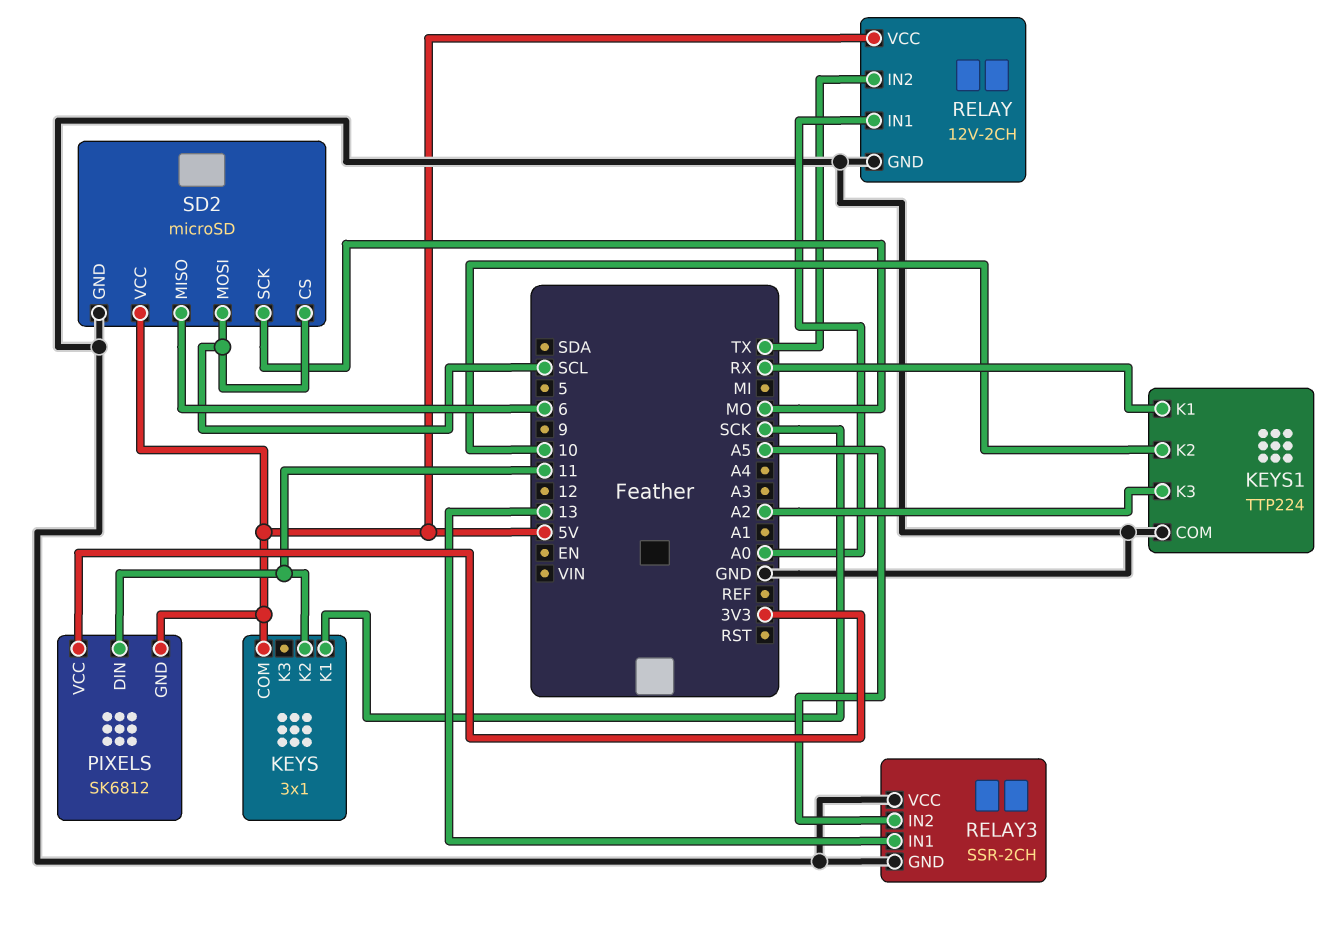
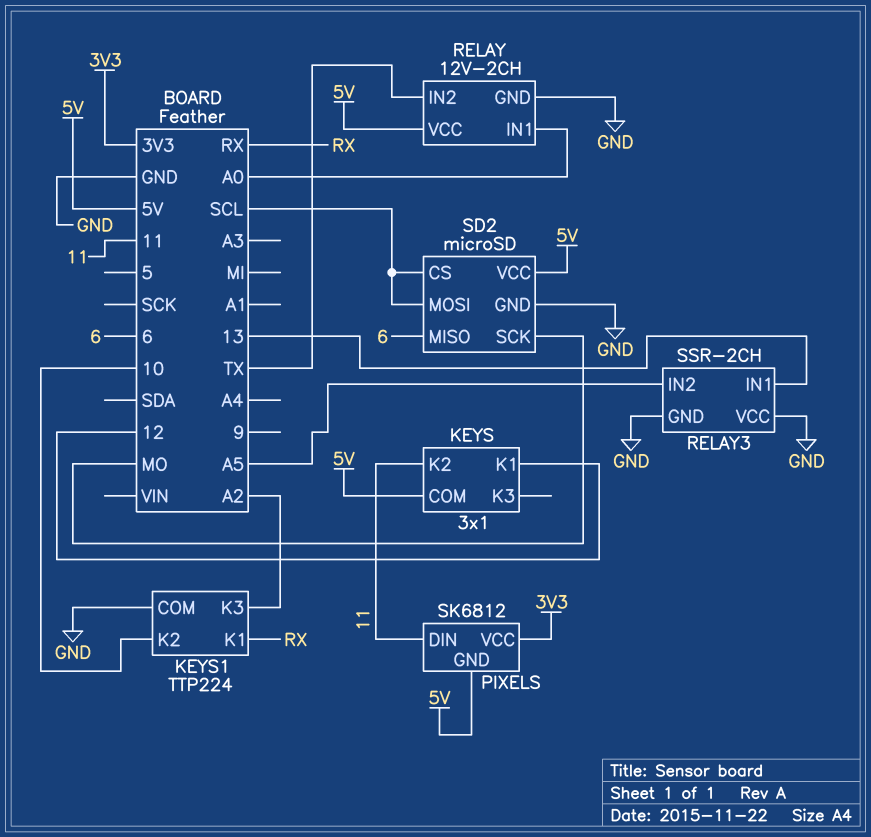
KEYS pin K1: SCK -> 12

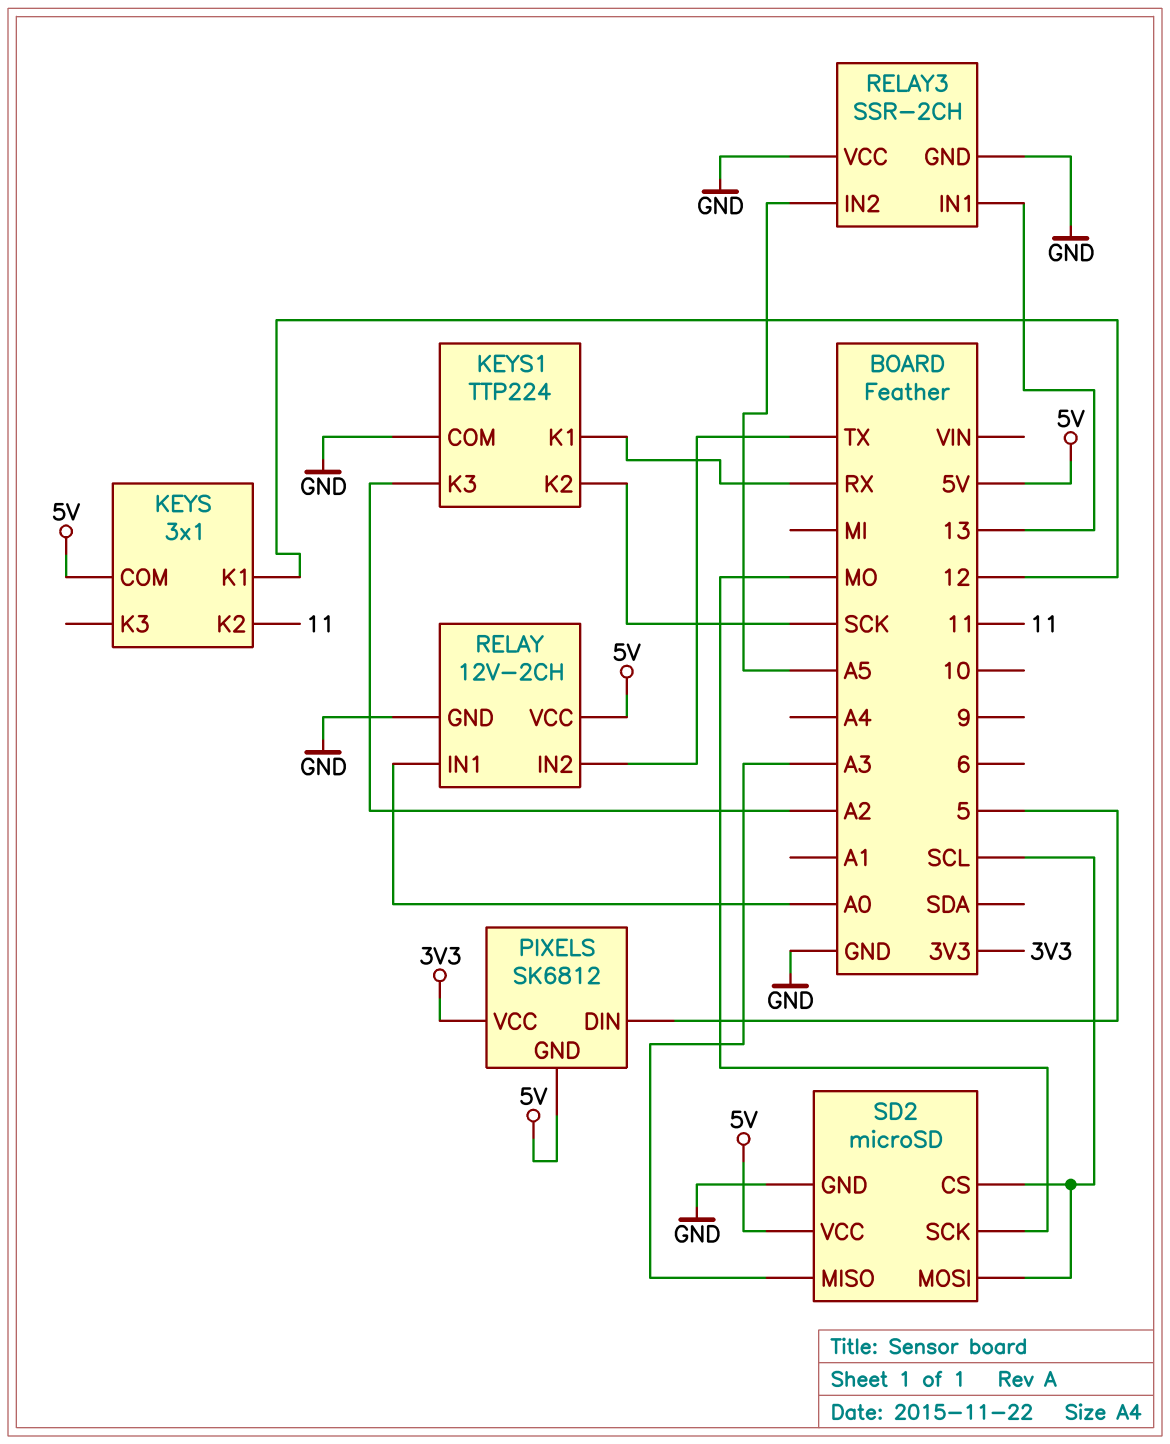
KEYS1 pin K2: 10 -> SCK
PIXELS pin DIN: 11 -> 5
SD2 pin MISO: 6 -> A3

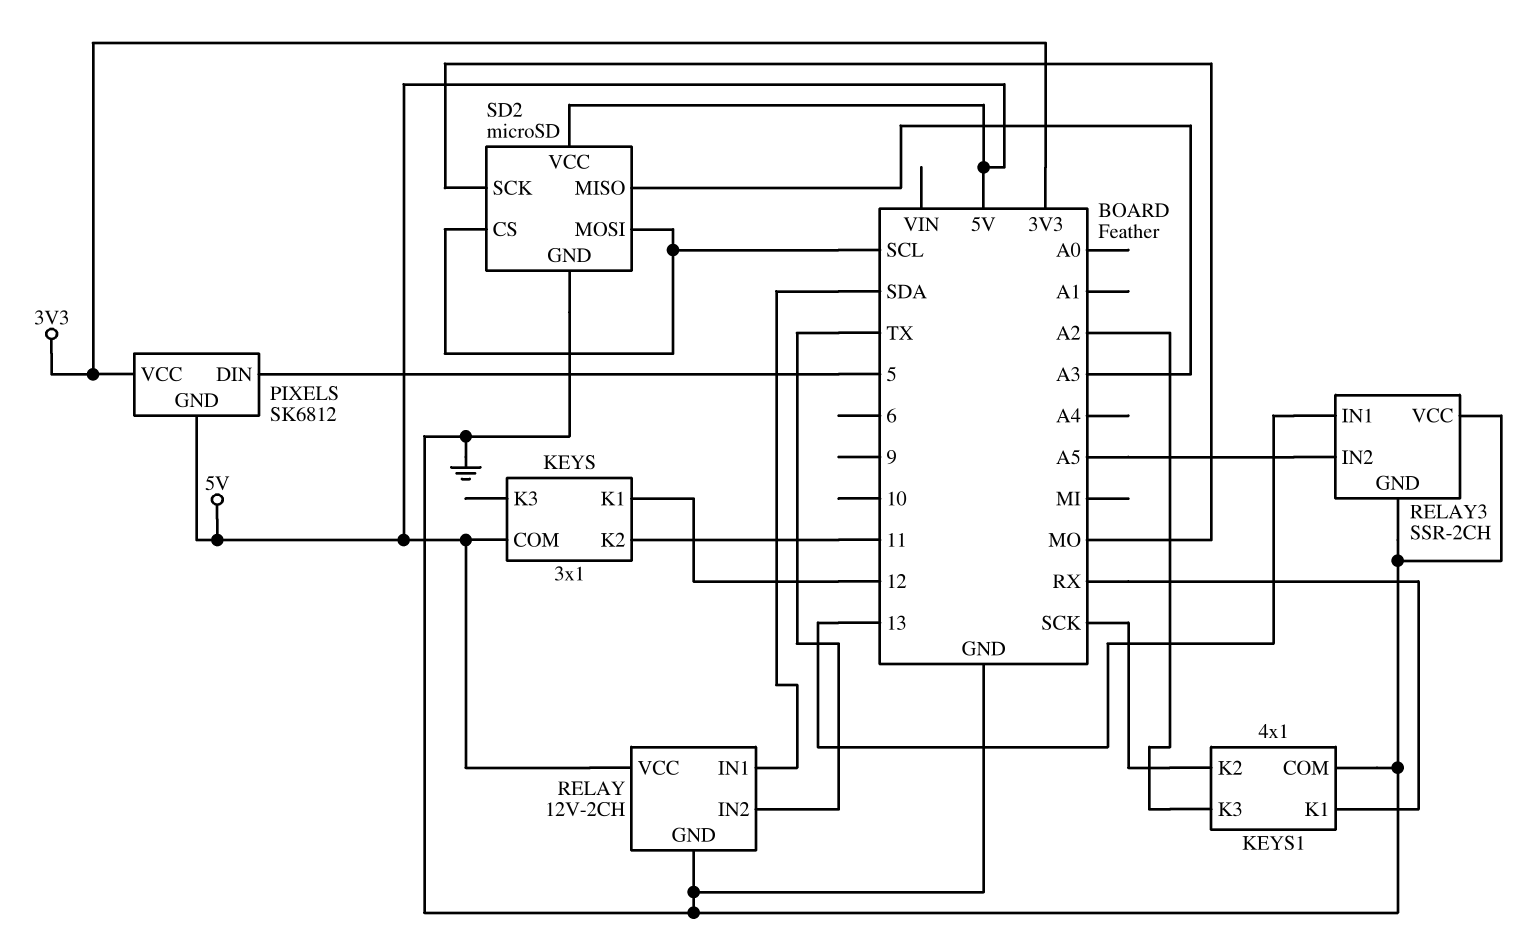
KEYS1: TTP224 -> 4x1
RELAY pin IN1: A0 -> SDA

